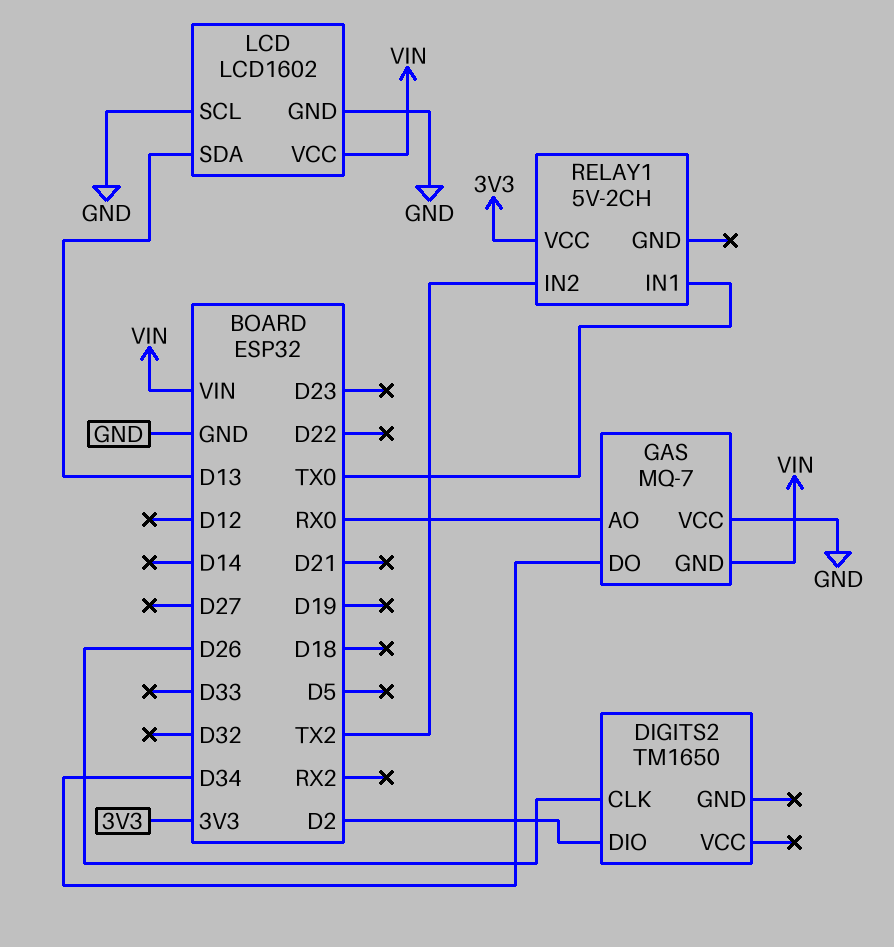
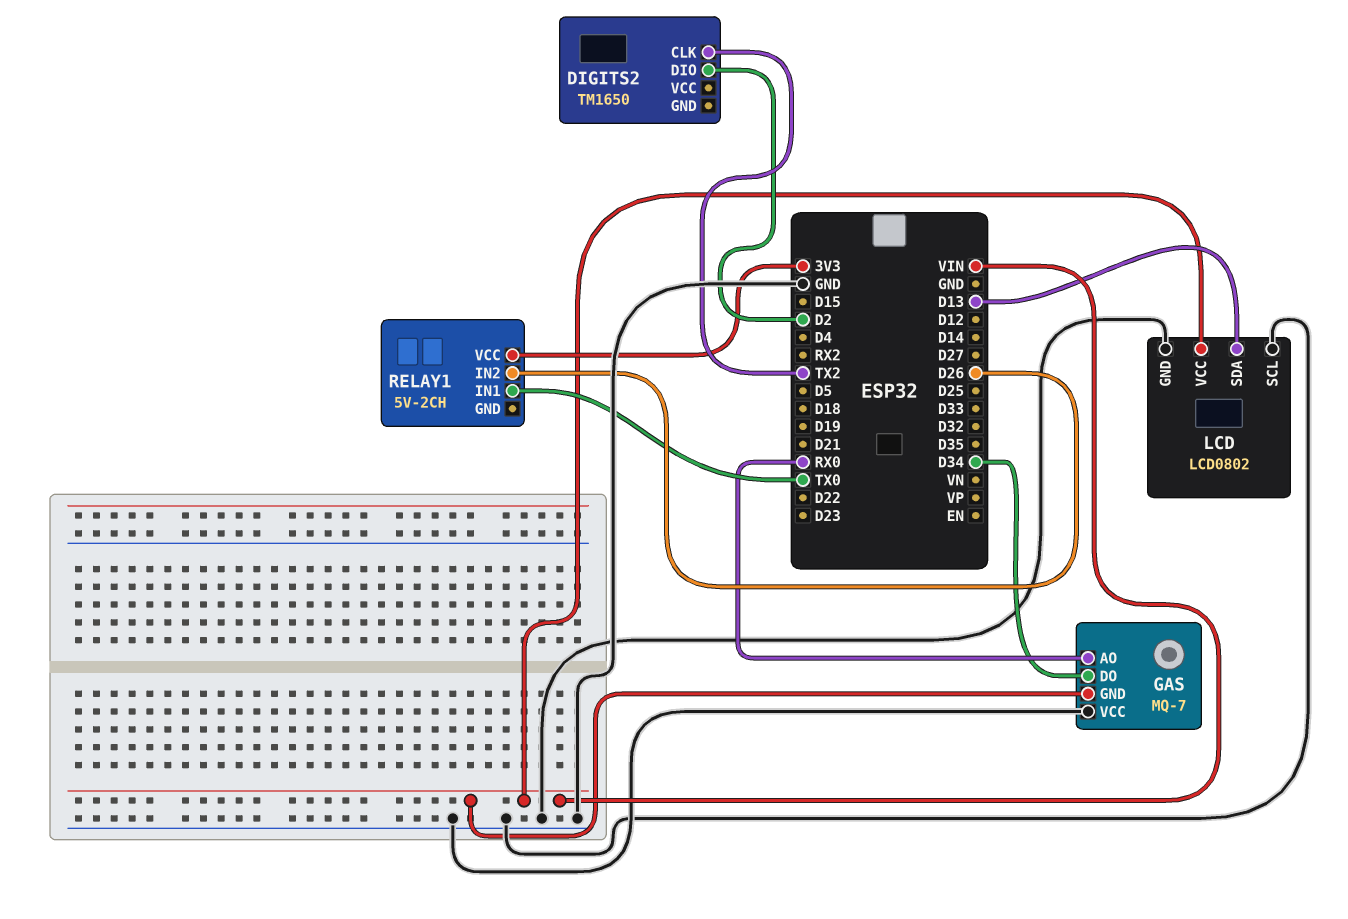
DIGITS2 pin CLK: D26 -> TX2
LCD: LCD1602 -> LCD0802
RELAY1 pin IN2: TX2 -> D26

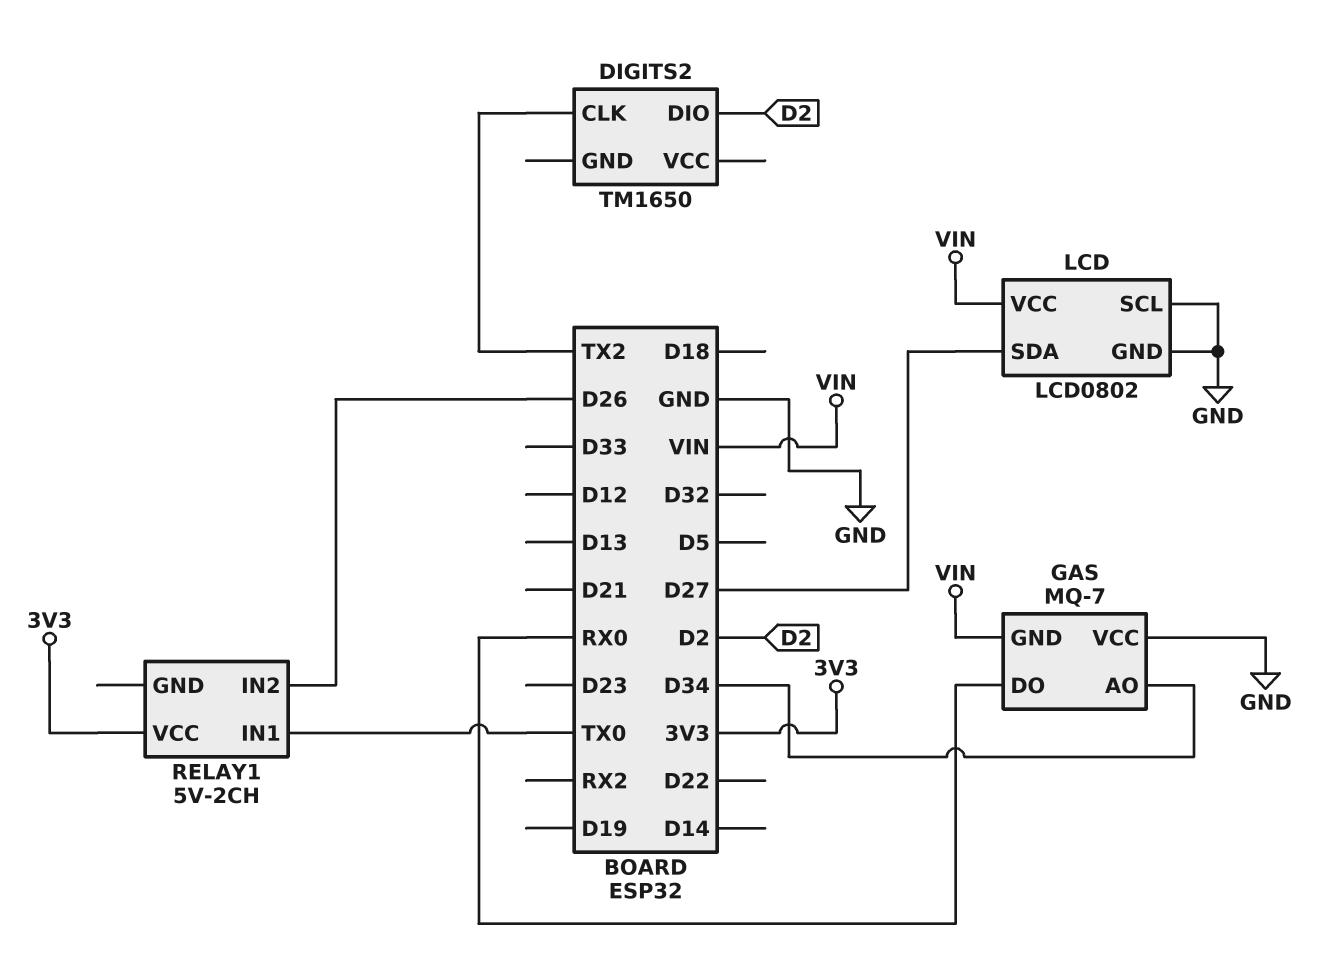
GAS pin AO: RX0 -> D34
GAS pin DO: D34 -> RX0
LCD pin SDA: D13 -> D27

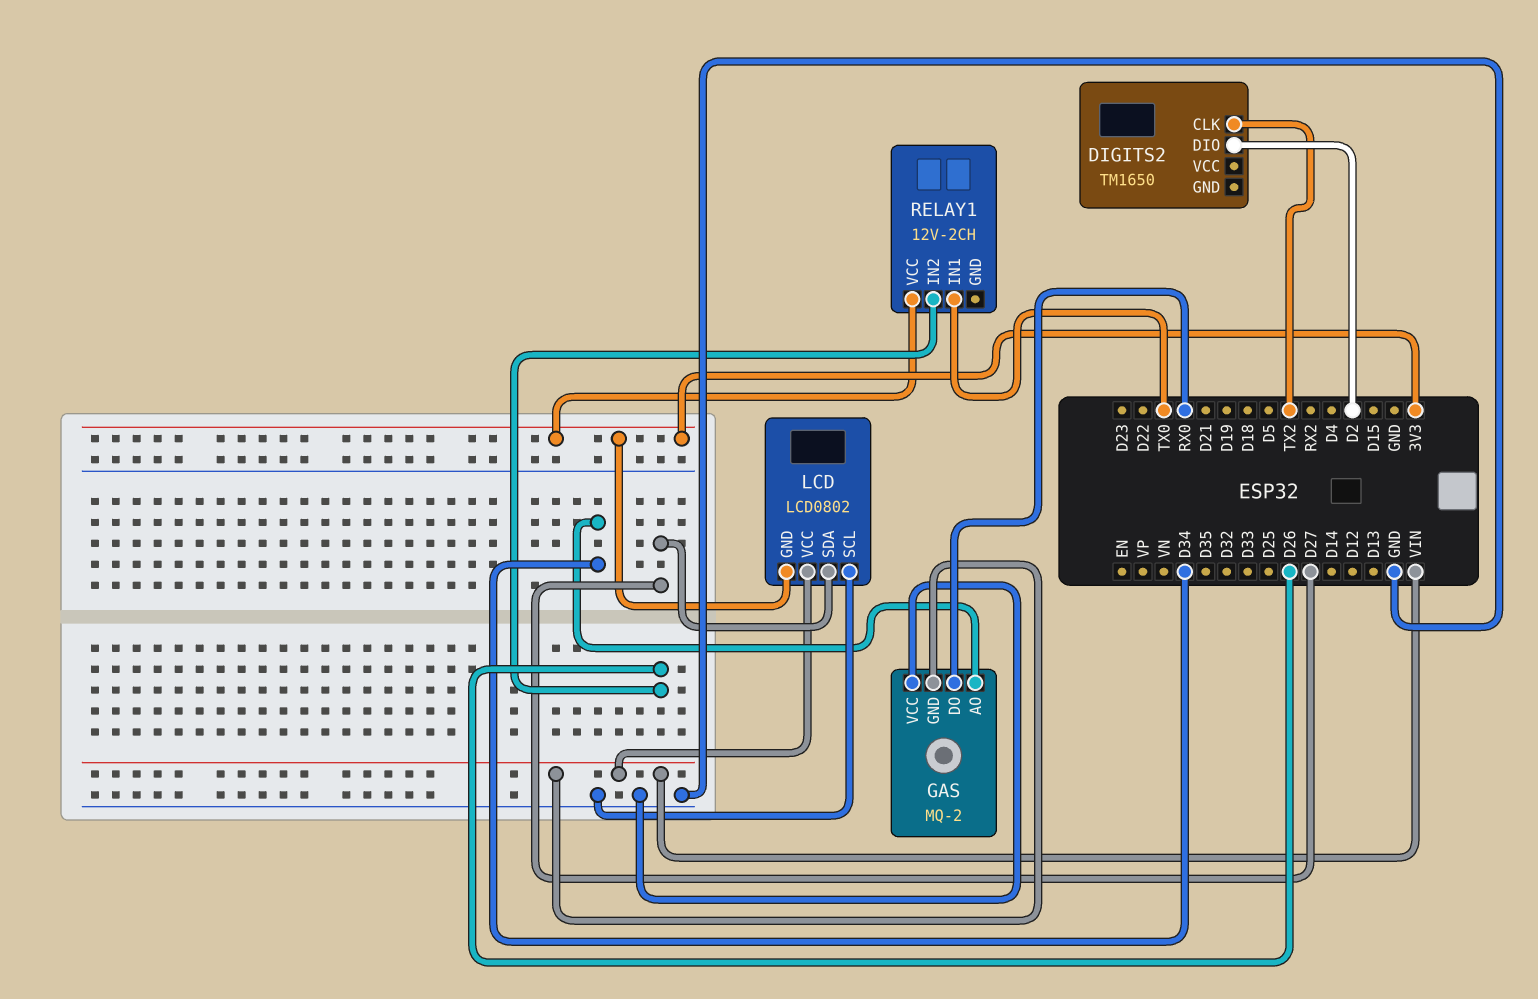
GAS: MQ-7 -> MQ-2
LCD pin GND: GND -> 3V3
RELAY1: 5V-2CH -> 12V-2CH

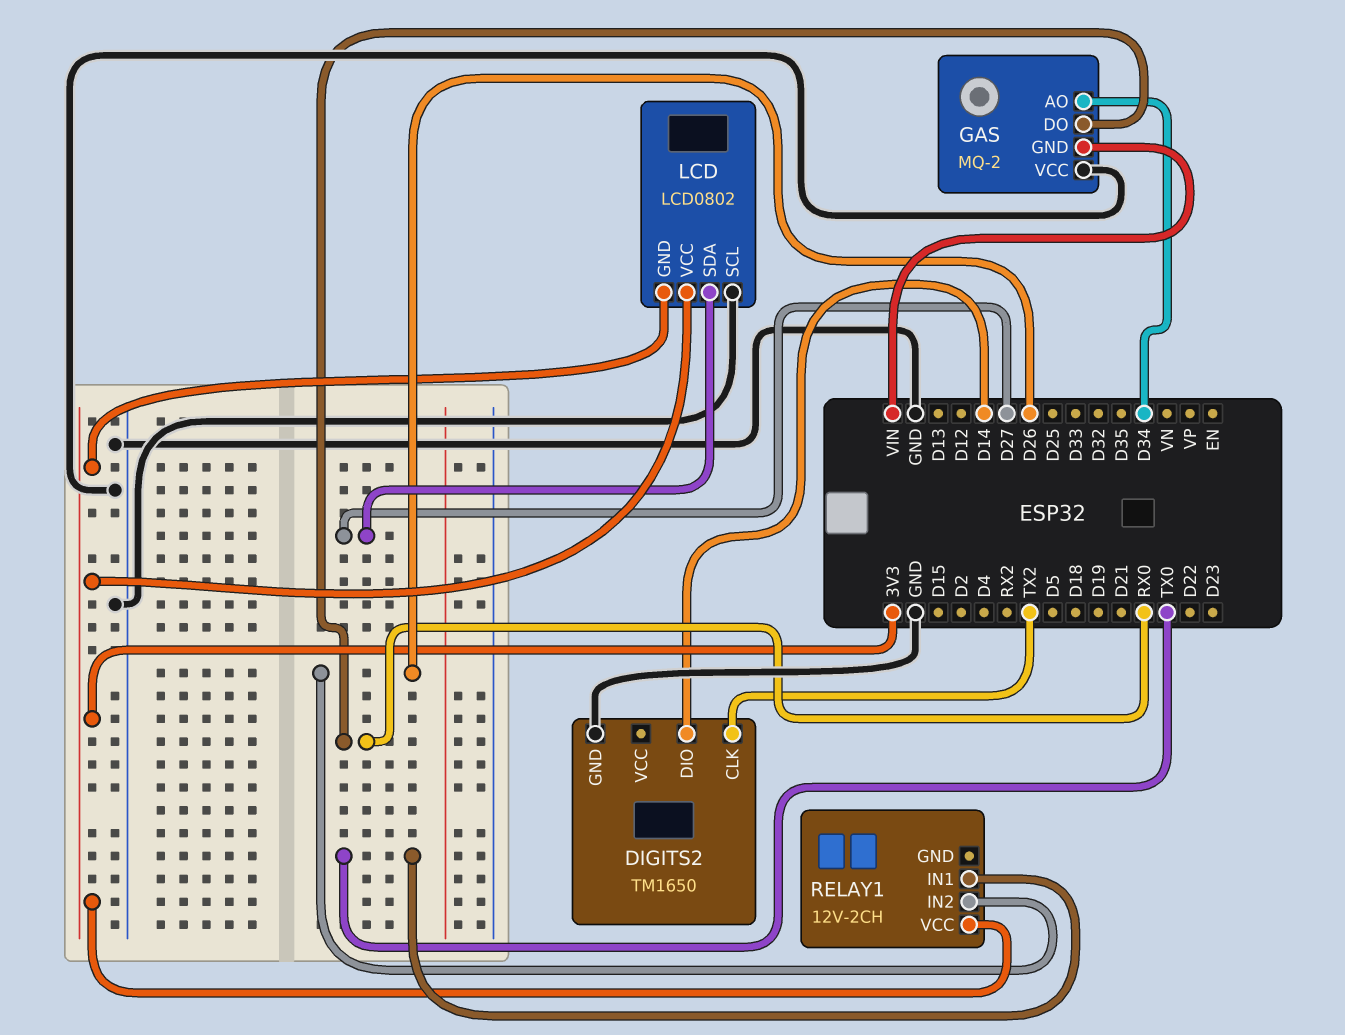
DIGITS2 pin DIO: D2 -> D14
DIGITS2 pin GND: none -> GND
LCD pin VCC: VIN -> 3V3

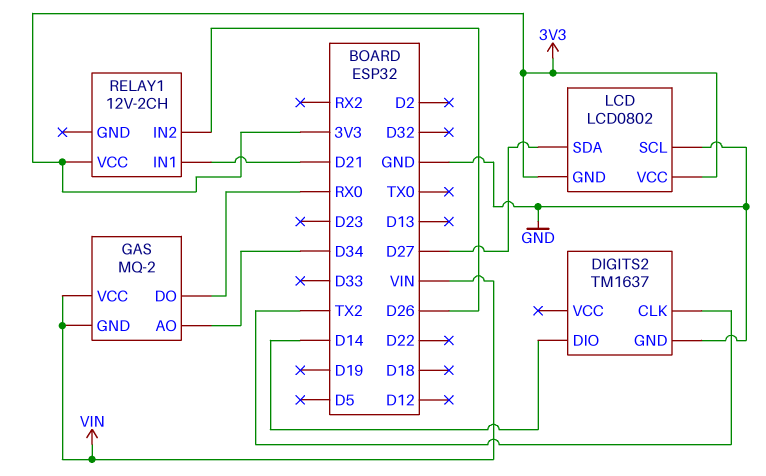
DIGITS2: TM1650 -> TM1637
GAS pin VCC: GND -> VIN
RELAY1 pin IN1: TX0 -> D21

